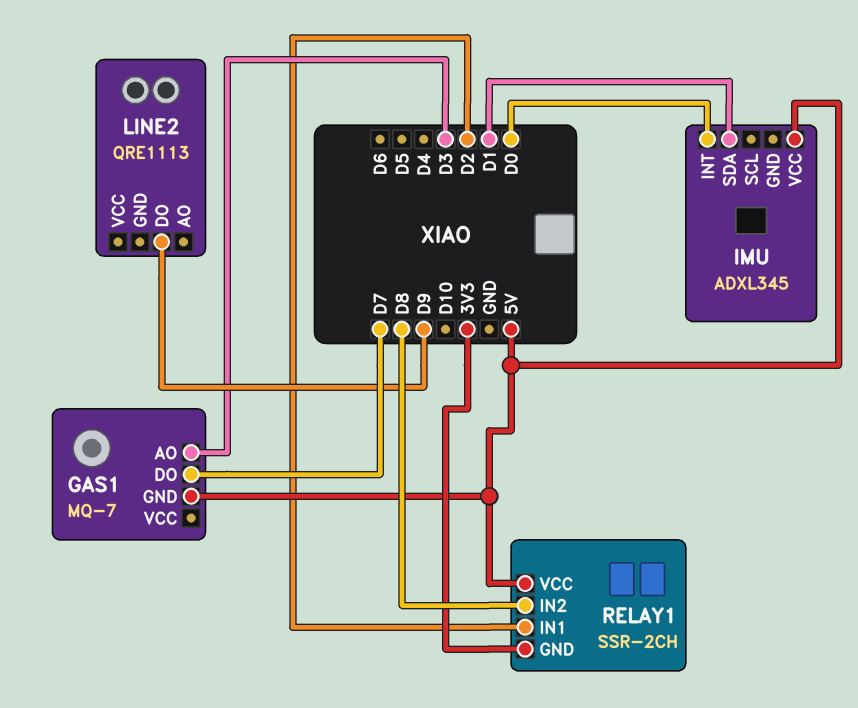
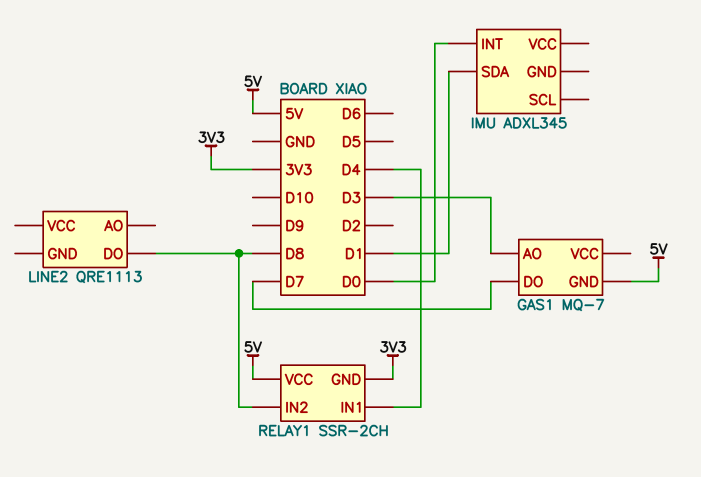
IMU pin VCC: 5V -> none
LINE2 pin DO: D9 -> D8
RELAY1 pin IN1: D2 -> D4

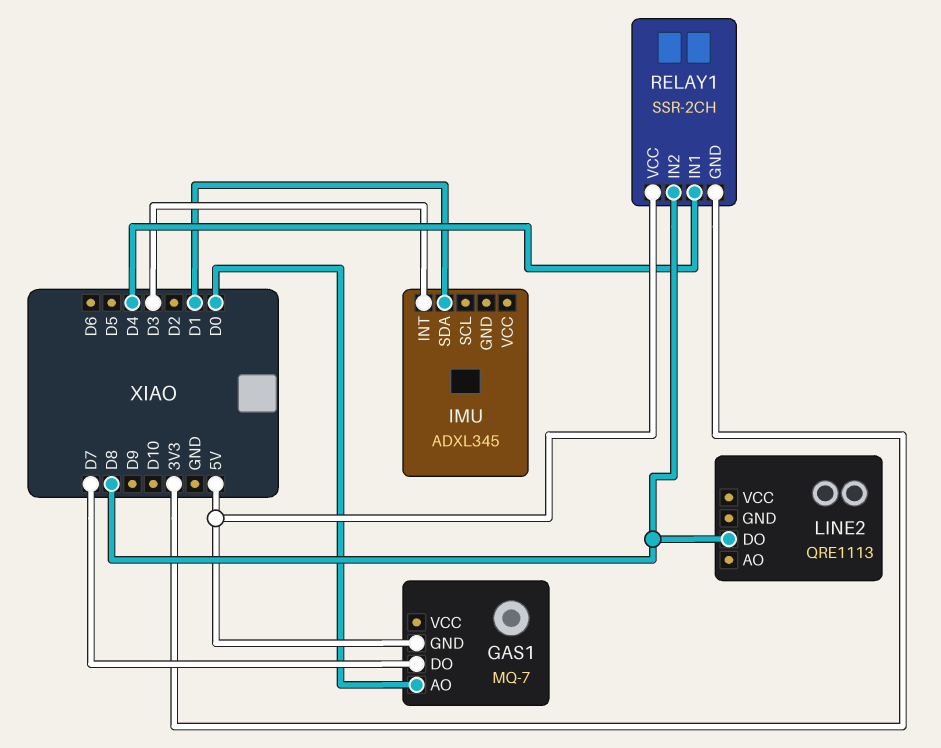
GAS1 pin AO: D3 -> D0
IMU pin INT: D0 -> D3

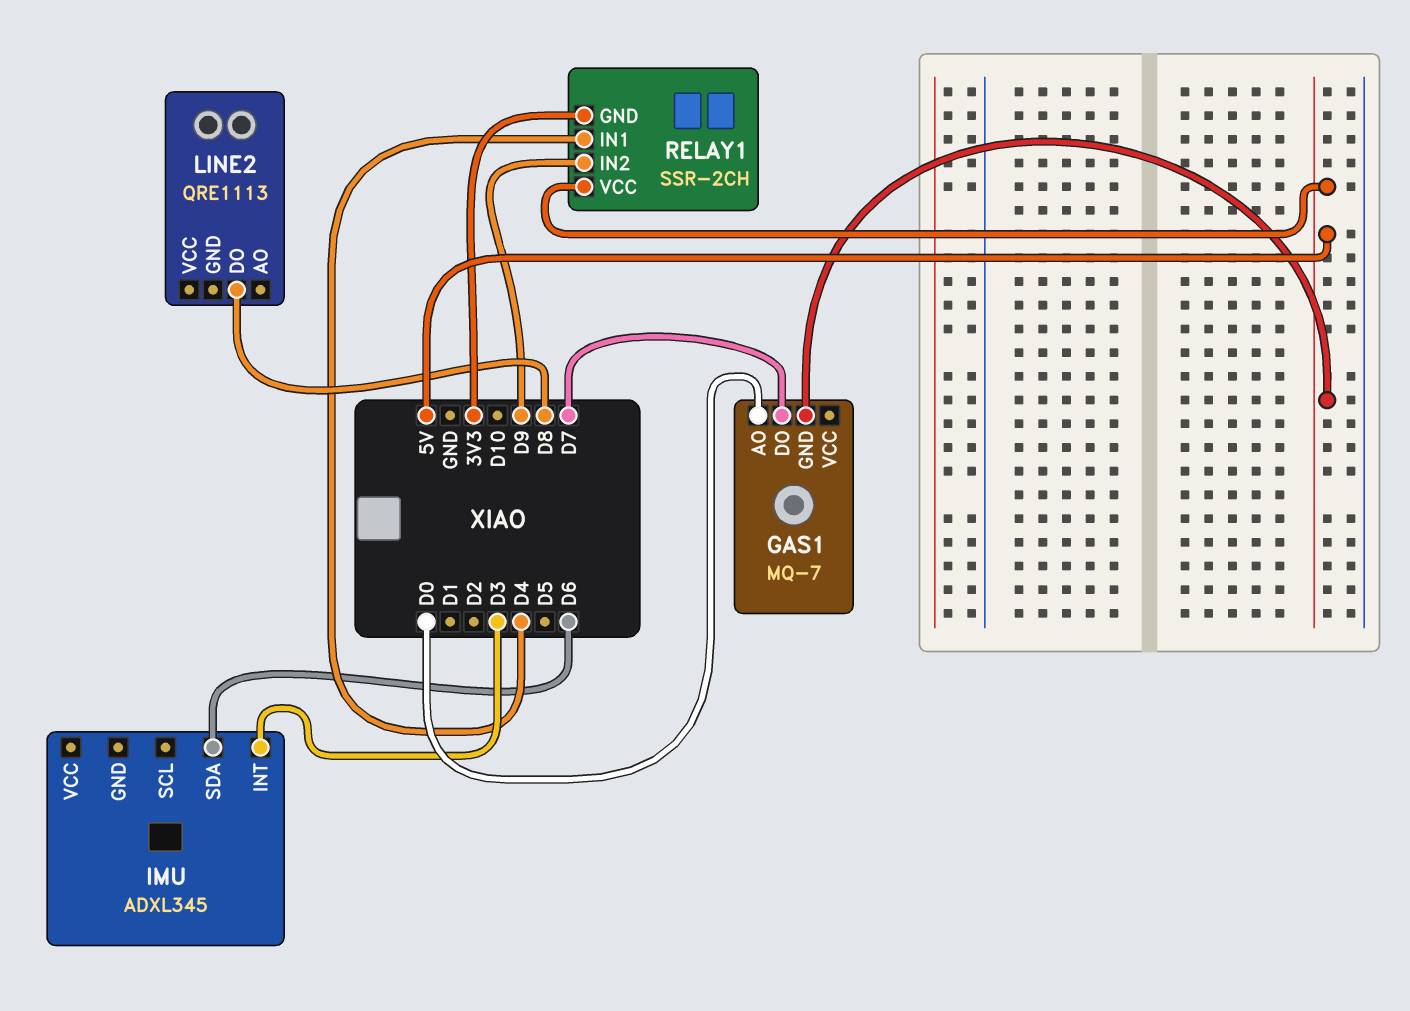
IMU pin SDA: D1 -> D6
RELAY1 pin IN2: D8 -> D9

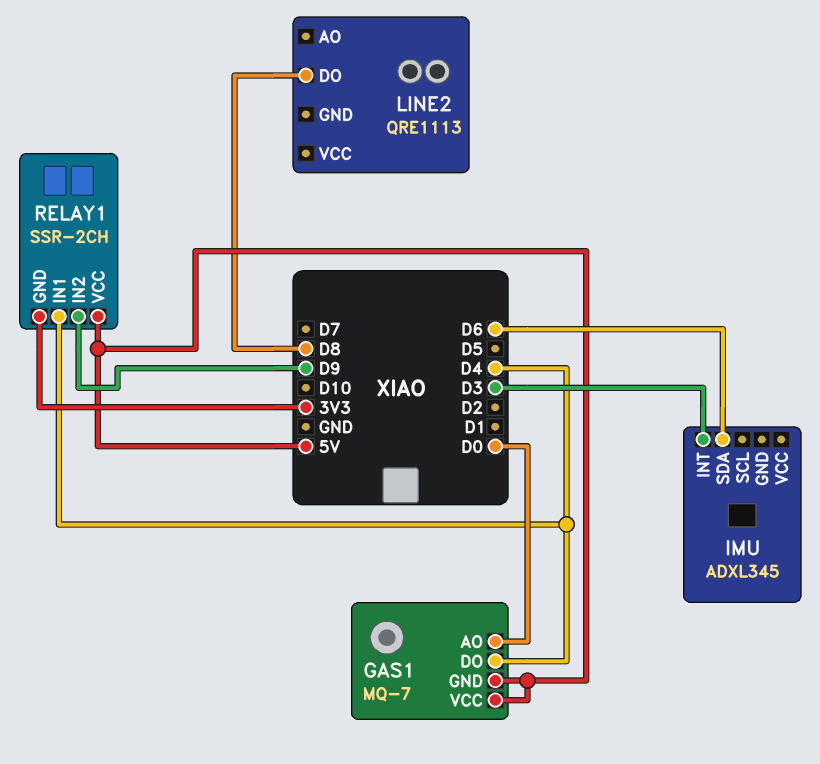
GAS1 pin DO: D7 -> D4
GAS1 pin VCC: none -> 5V

